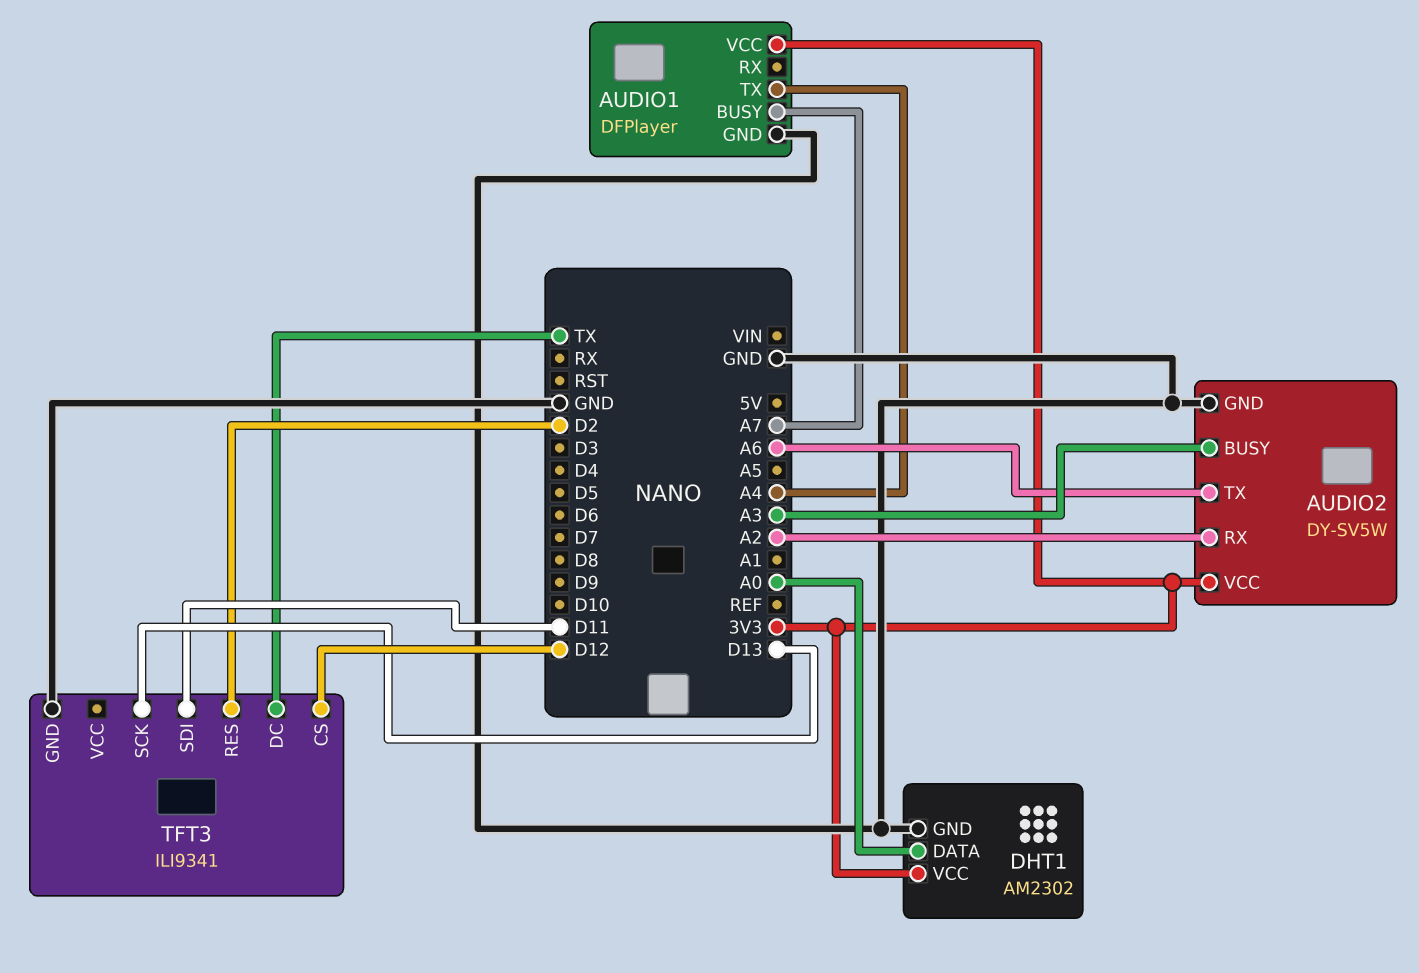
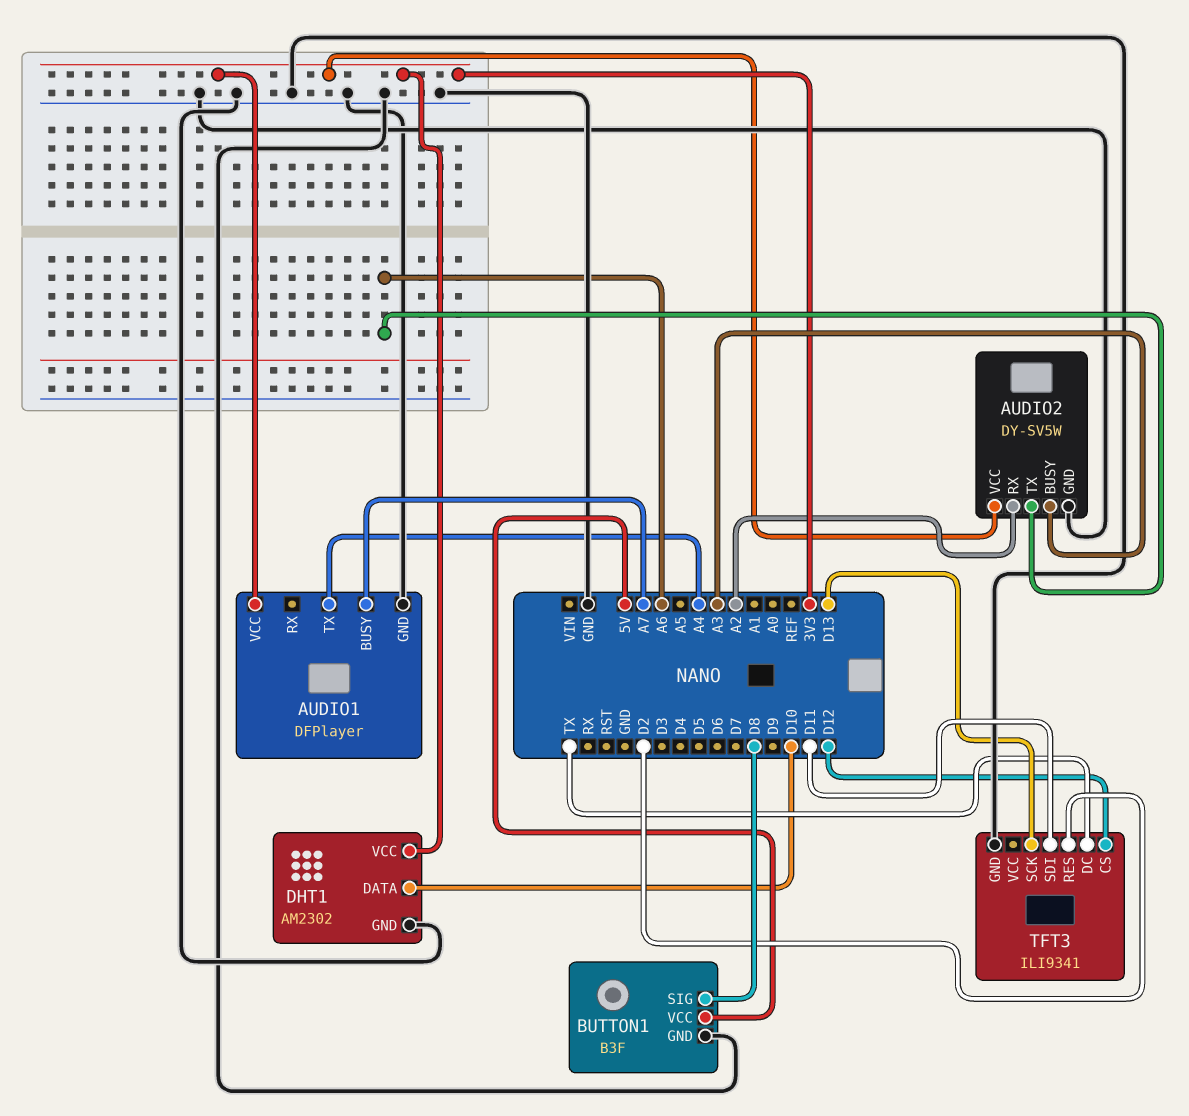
BUTTON1: none -> B3F
BUTTON1 pin GND: none -> GND
BUTTON1 pin SIG: none -> D8
BUTTON1 pin VCC: none -> 5V
DHT1 pin DATA: A0 -> D10

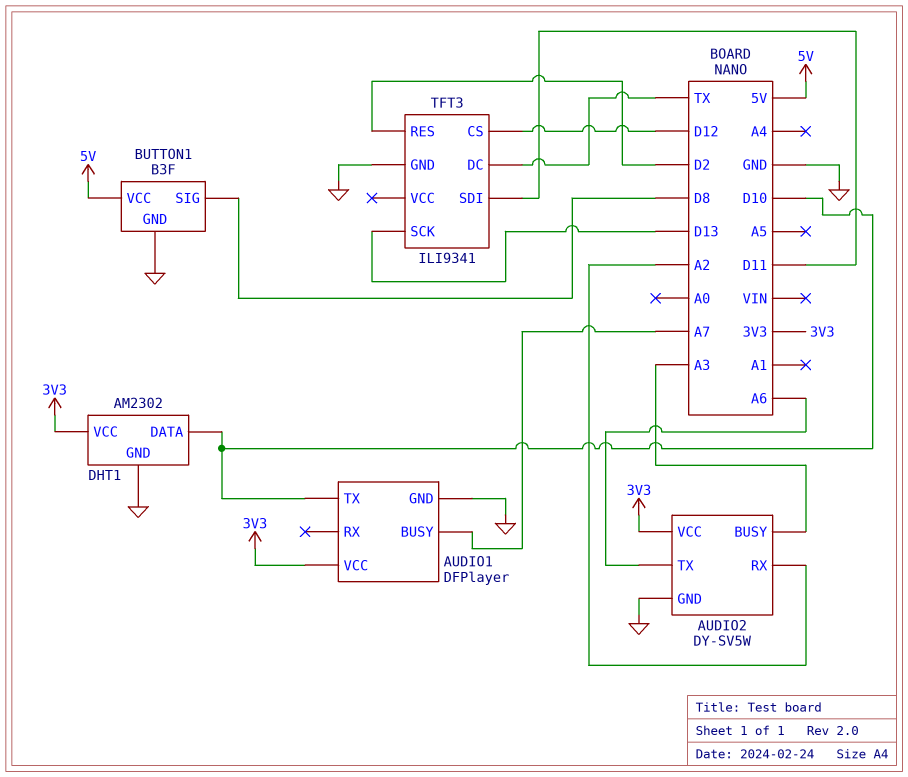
AUDIO1 pin TX: A4 -> D10

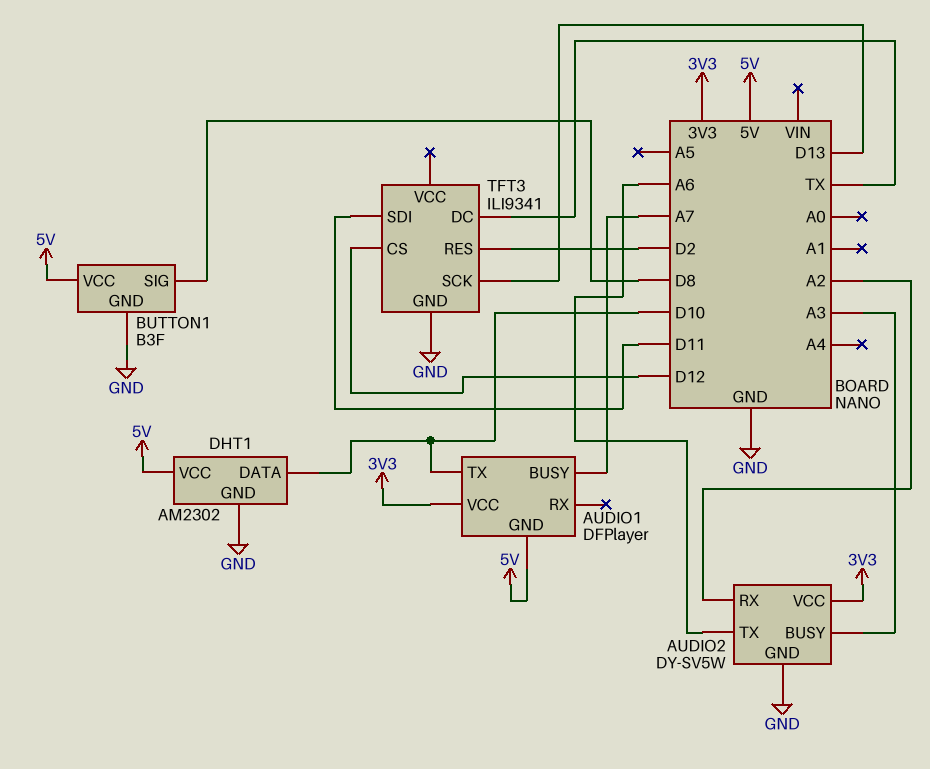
AUDIO1 pin GND: GND -> 5V
DHT1 pin VCC: 3V3 -> 5V

